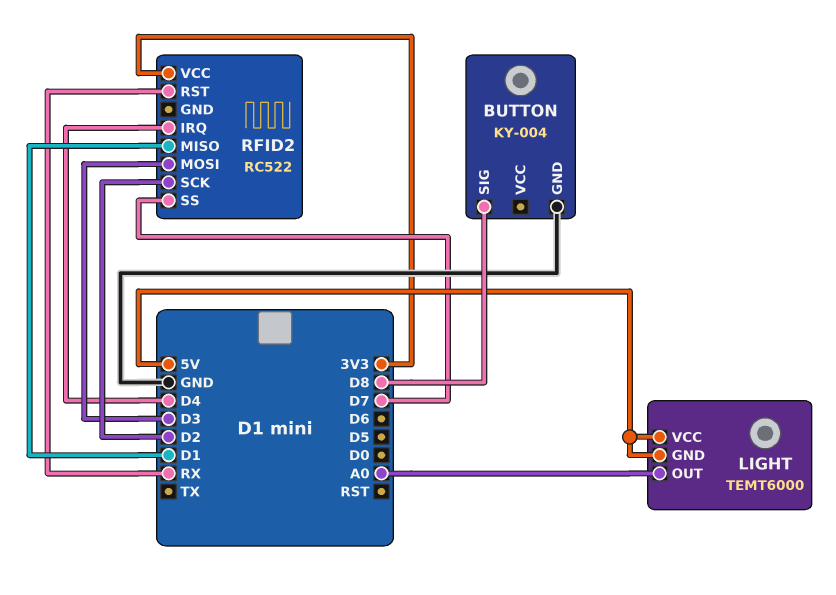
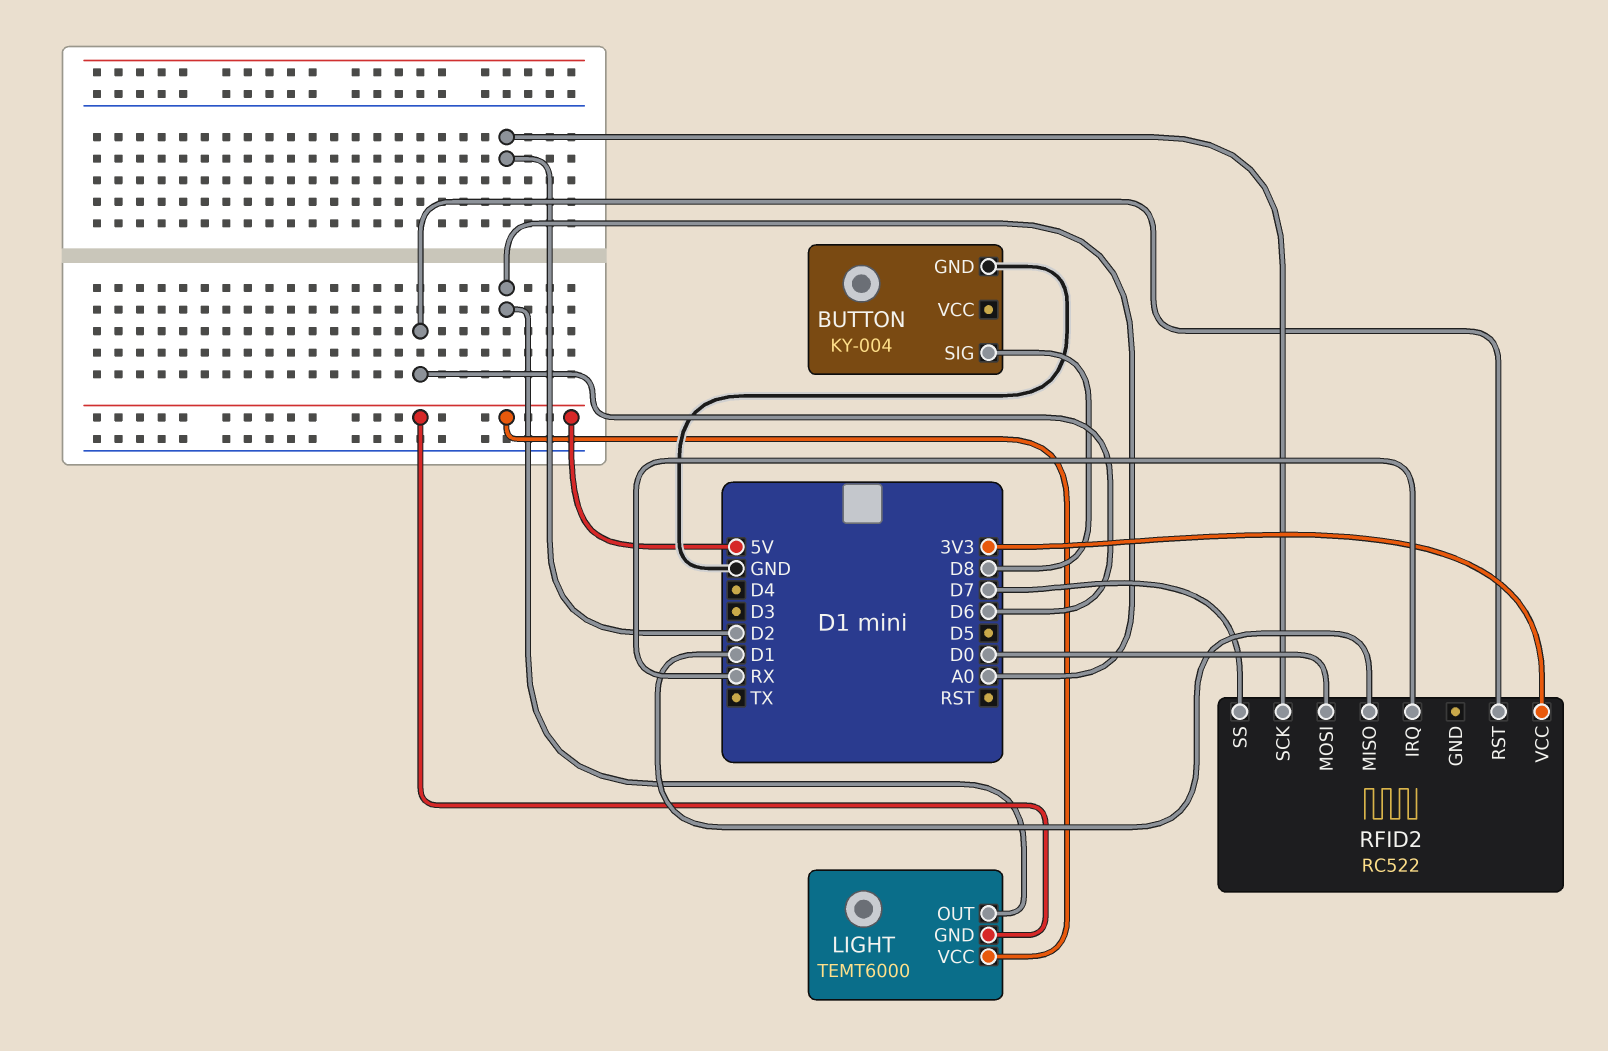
RFID2 pin IRQ: D4 -> RX
RFID2 pin MOSI: D3 -> D0
RFID2 pin RST: RX -> D6

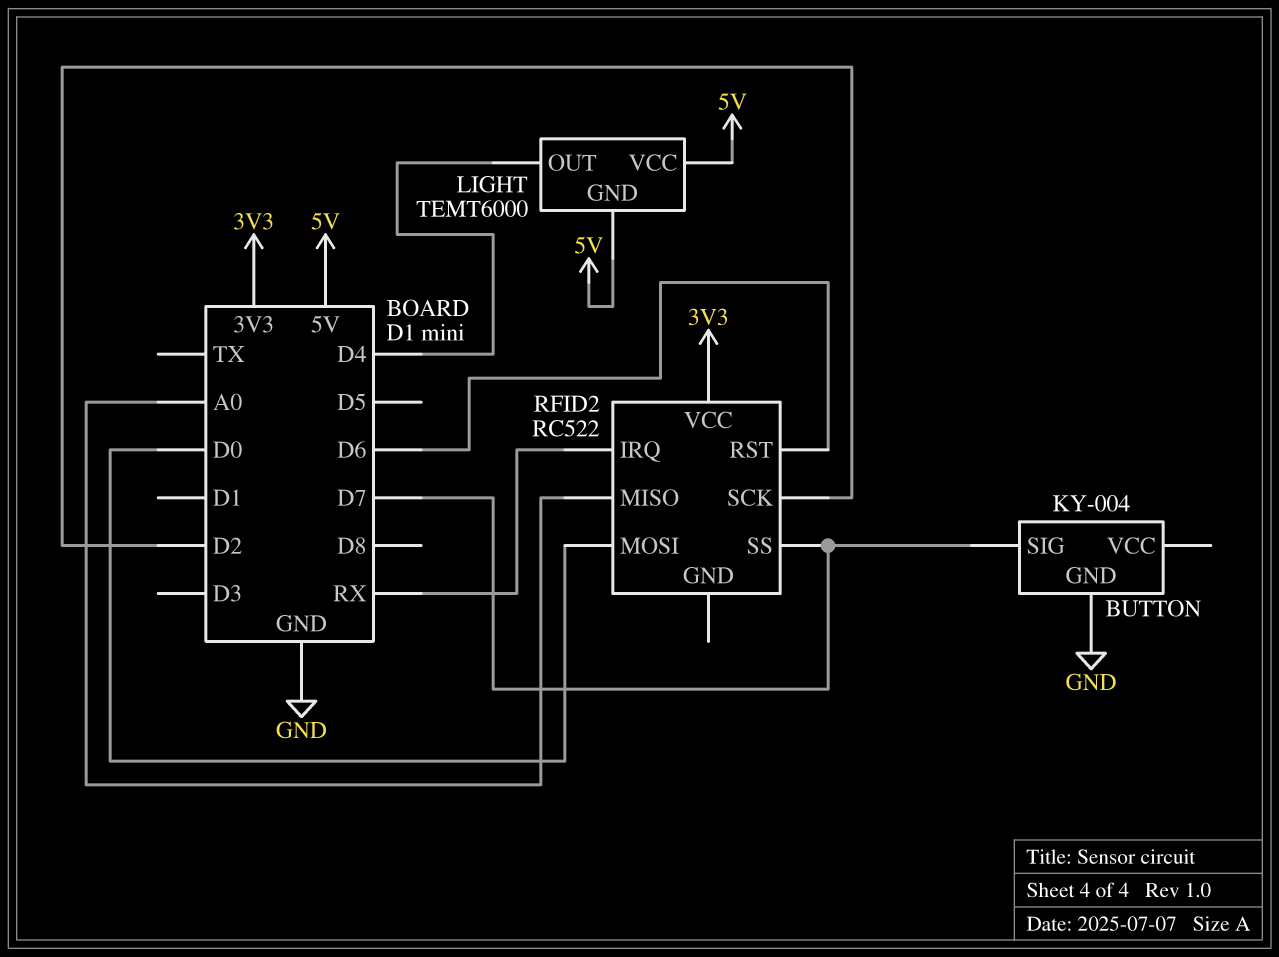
BUTTON pin SIG: D8 -> D7
LIGHT pin OUT: A0 -> D4
RFID2 pin MISO: D1 -> A0

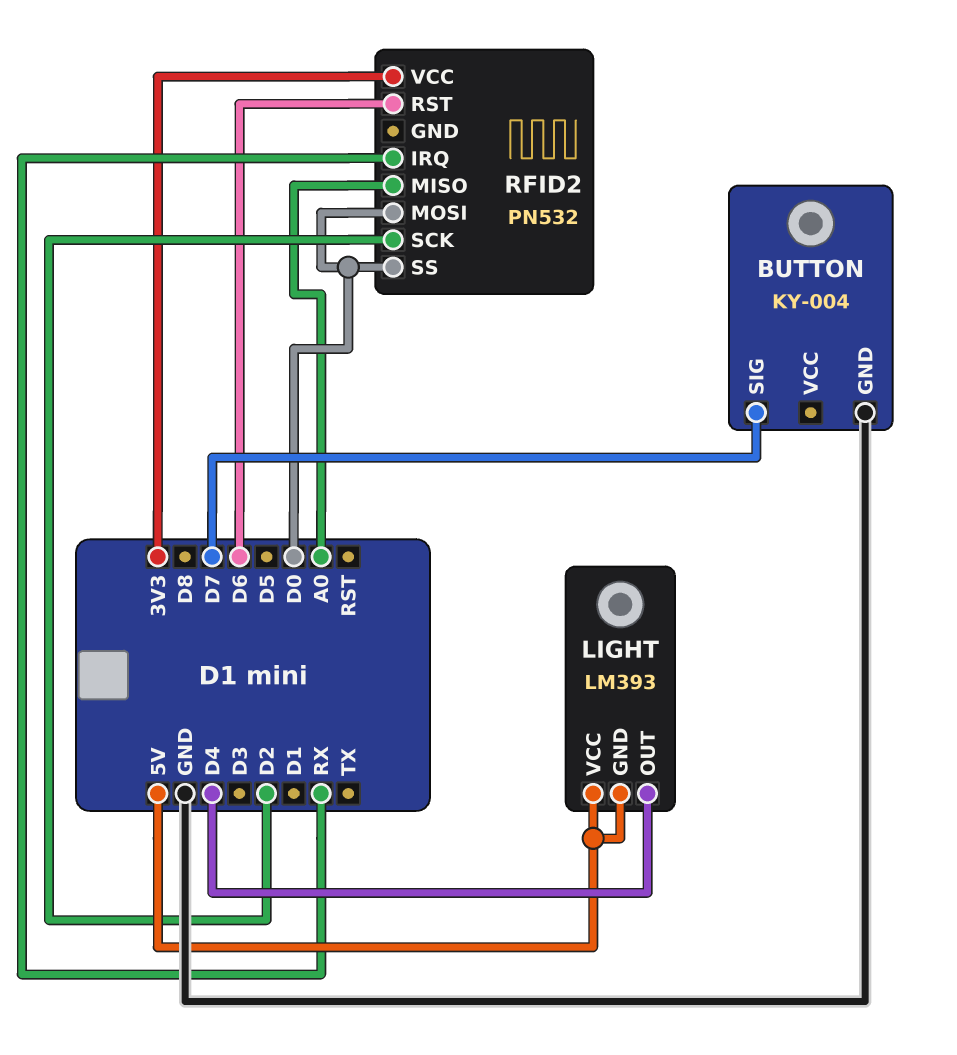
LIGHT: TEMT6000 -> LM393
RFID2: RC522 -> PN532
RFID2 pin SS: D7 -> D0

